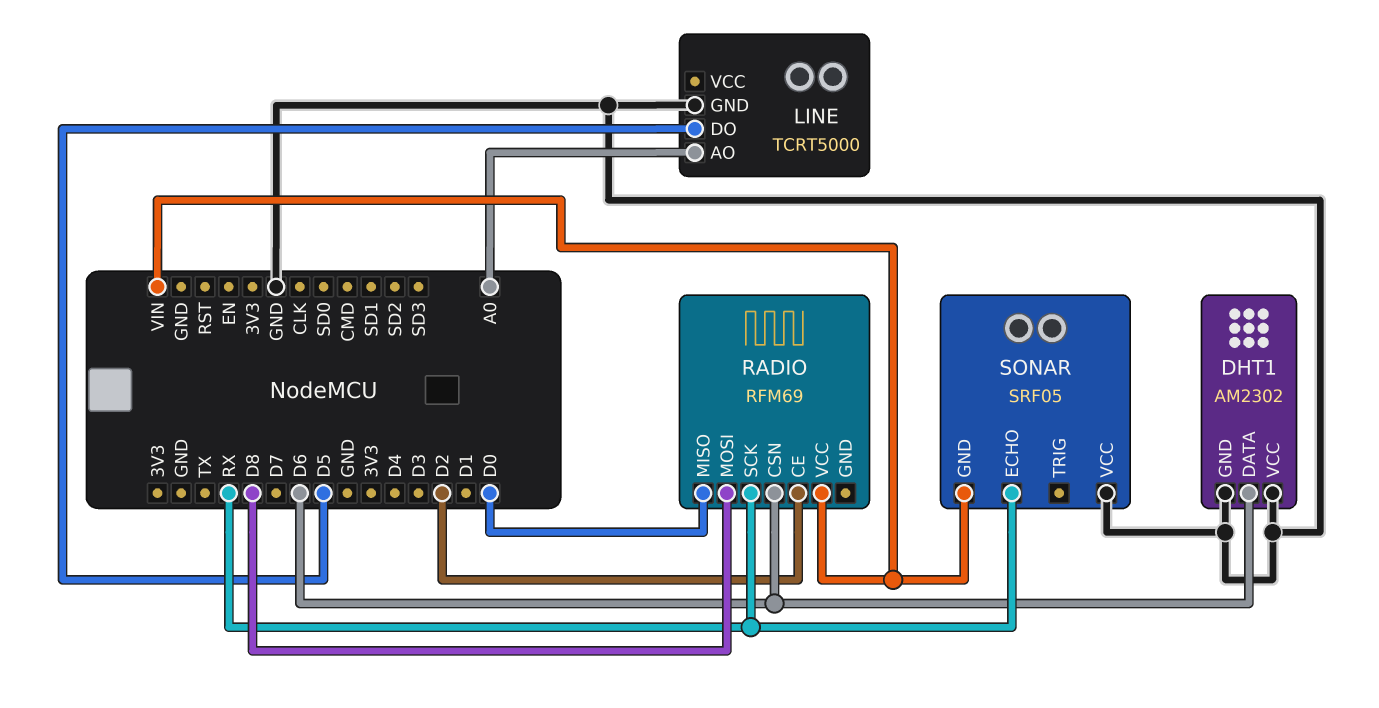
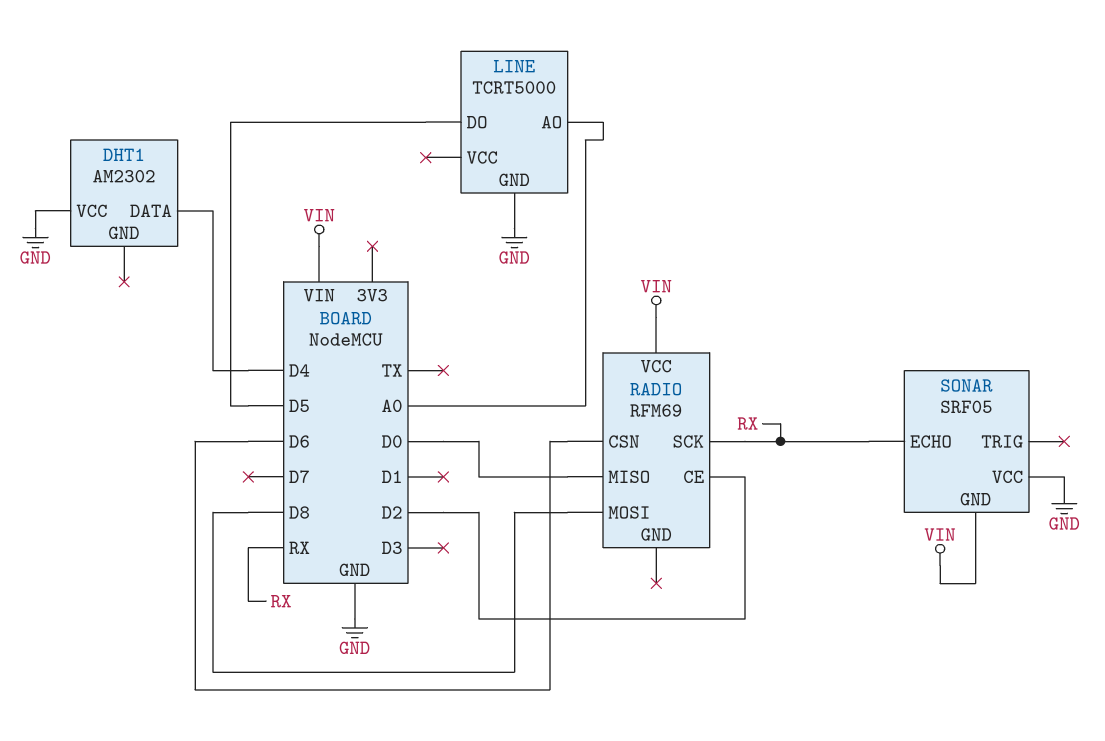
DHT1 pin DATA: D6 -> D4
DHT1 pin GND: GND -> none

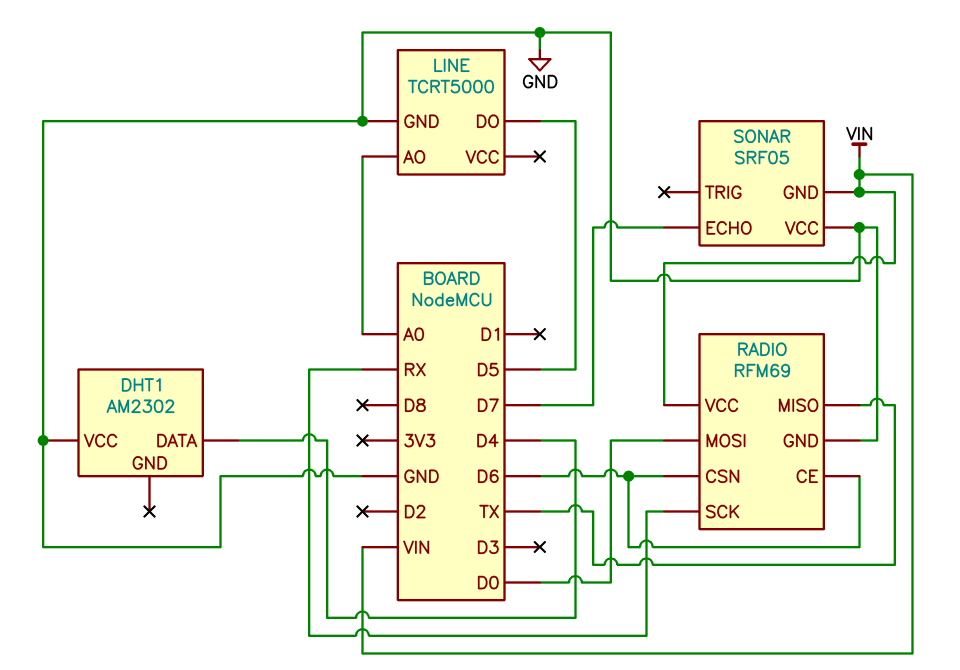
RADIO pin CE: D2 -> D6
RADIO pin GND: none -> GND
RADIO pin MISO: D0 -> TX
RADIO pin MOSI: D8 -> D0
SONAR pin ECHO: RX -> D7

